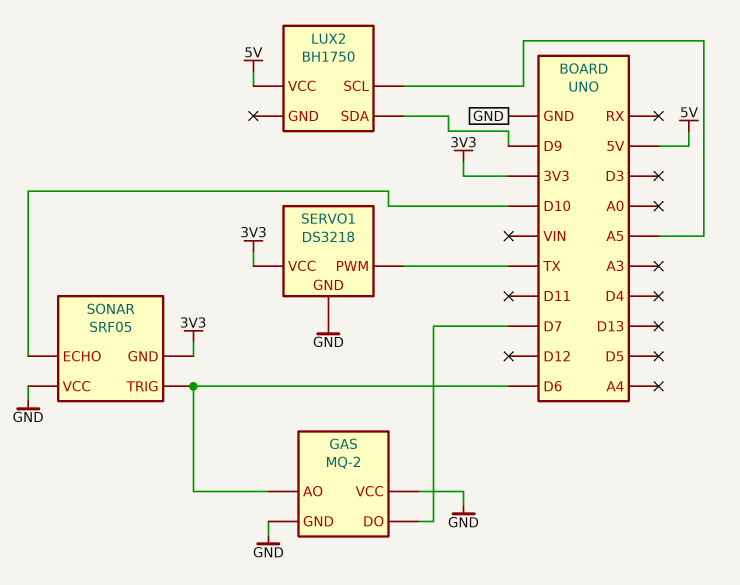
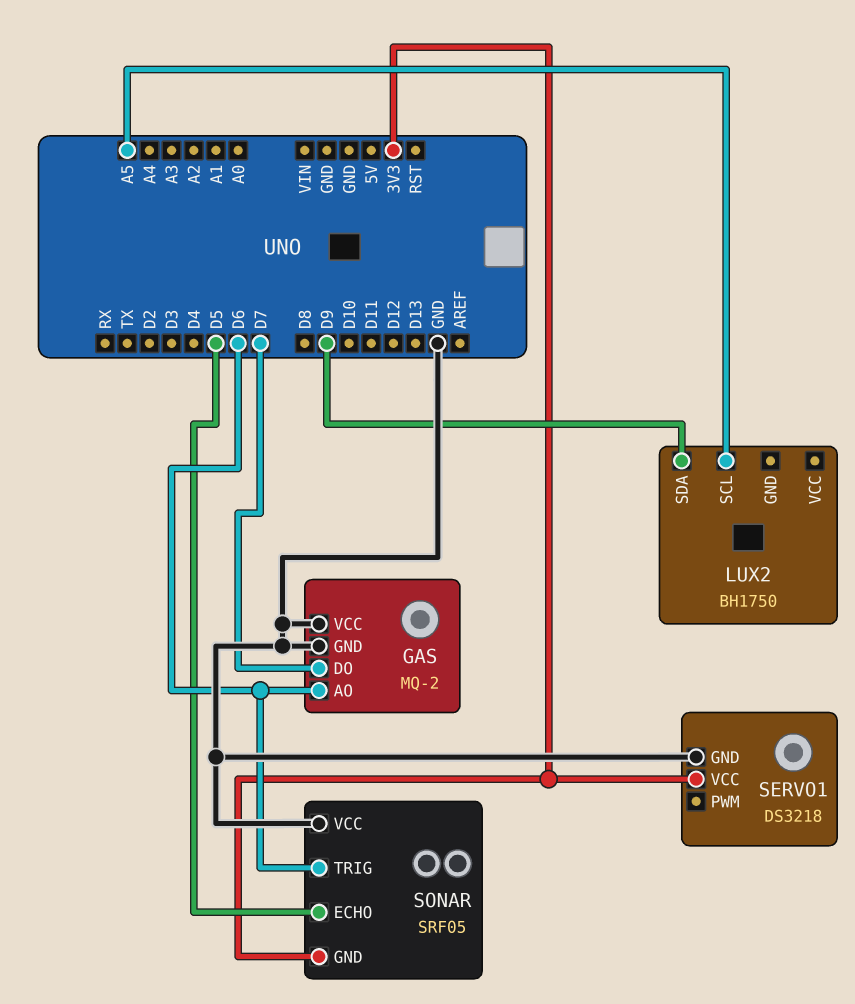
LUX2 pin VCC: 5V -> none
SERVO1 pin PWM: TX -> none
SONAR pin ECHO: D10 -> D5

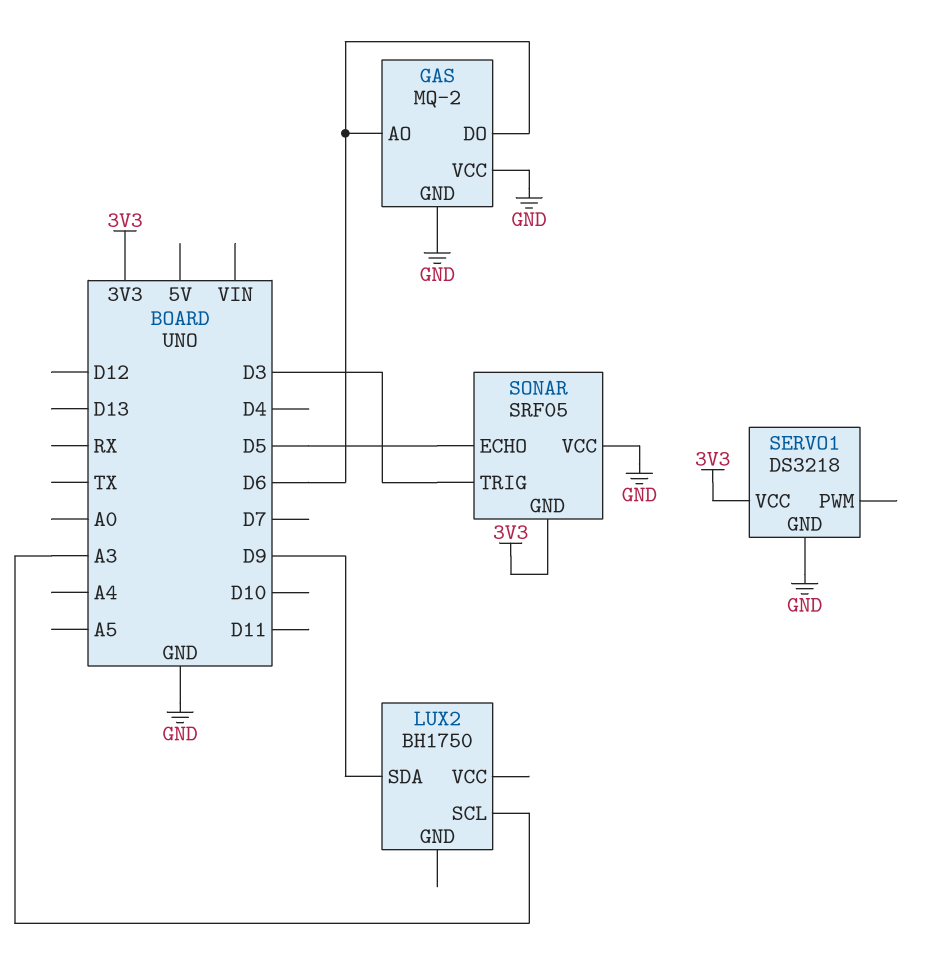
GAS pin DO: D7 -> D6
LUX2 pin SCL: A5 -> A3
SONAR pin TRIG: D6 -> D3

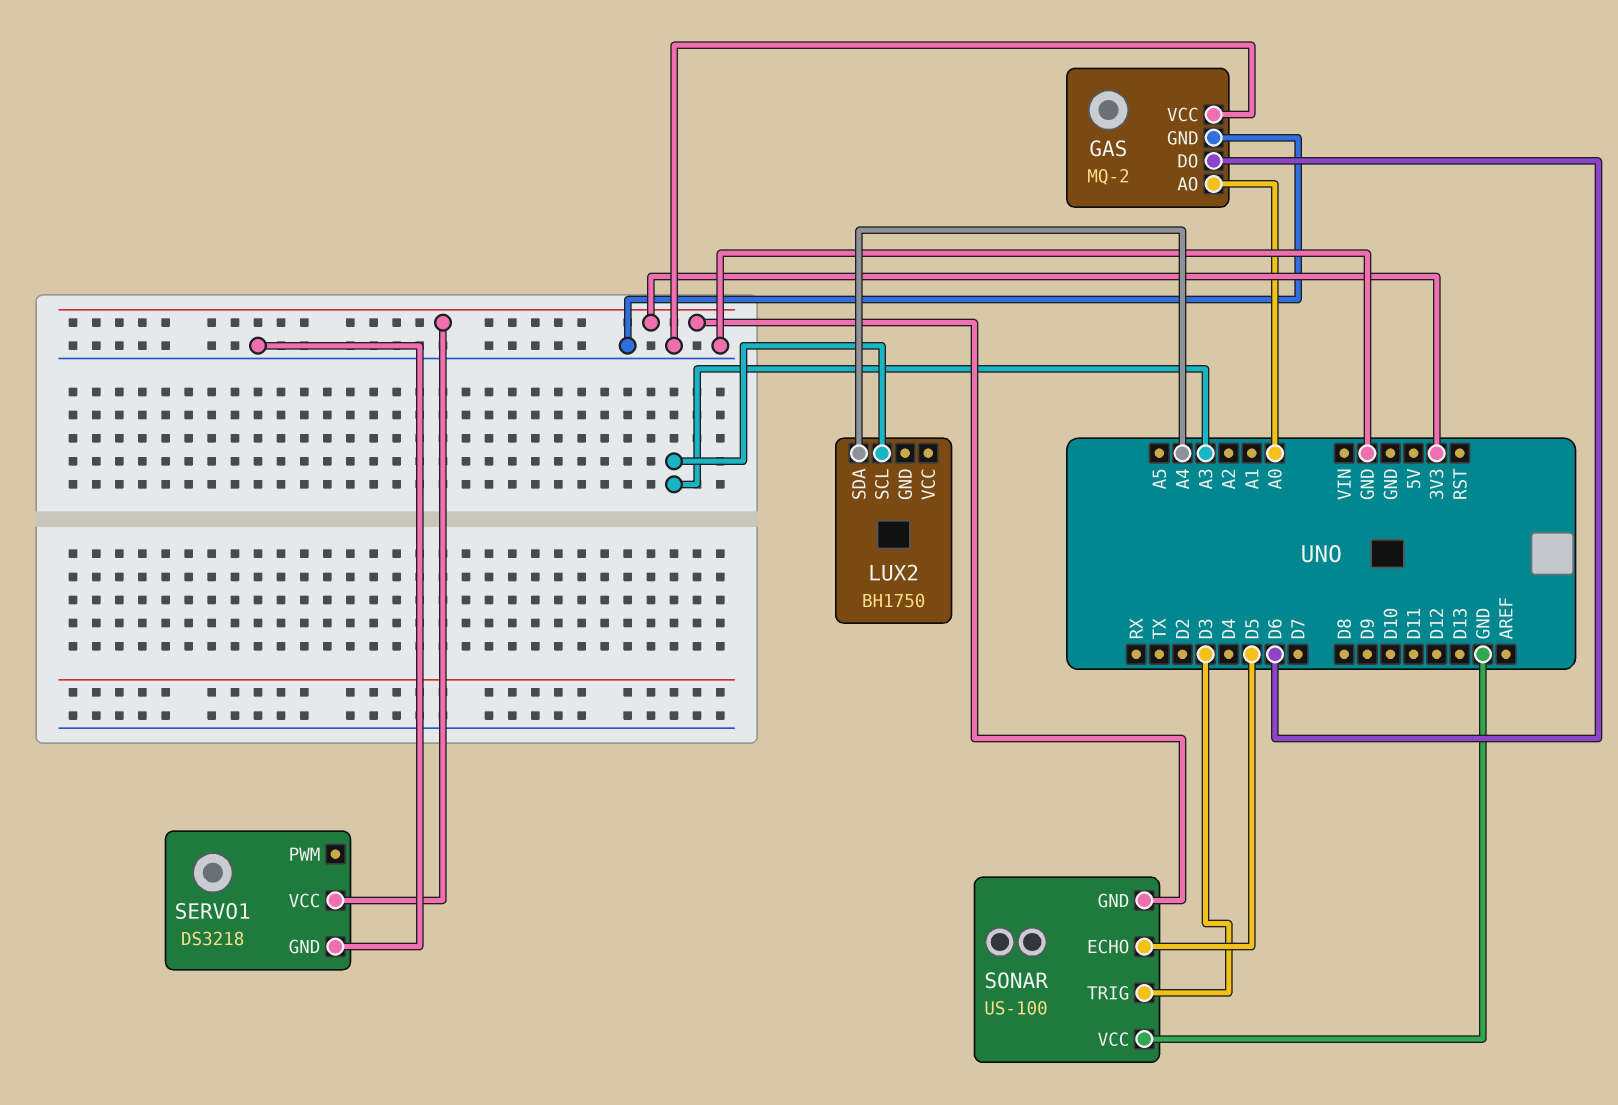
GAS pin AO: D6 -> A0
LUX2 pin SDA: D9 -> A4
SONAR: SRF05 -> US-100

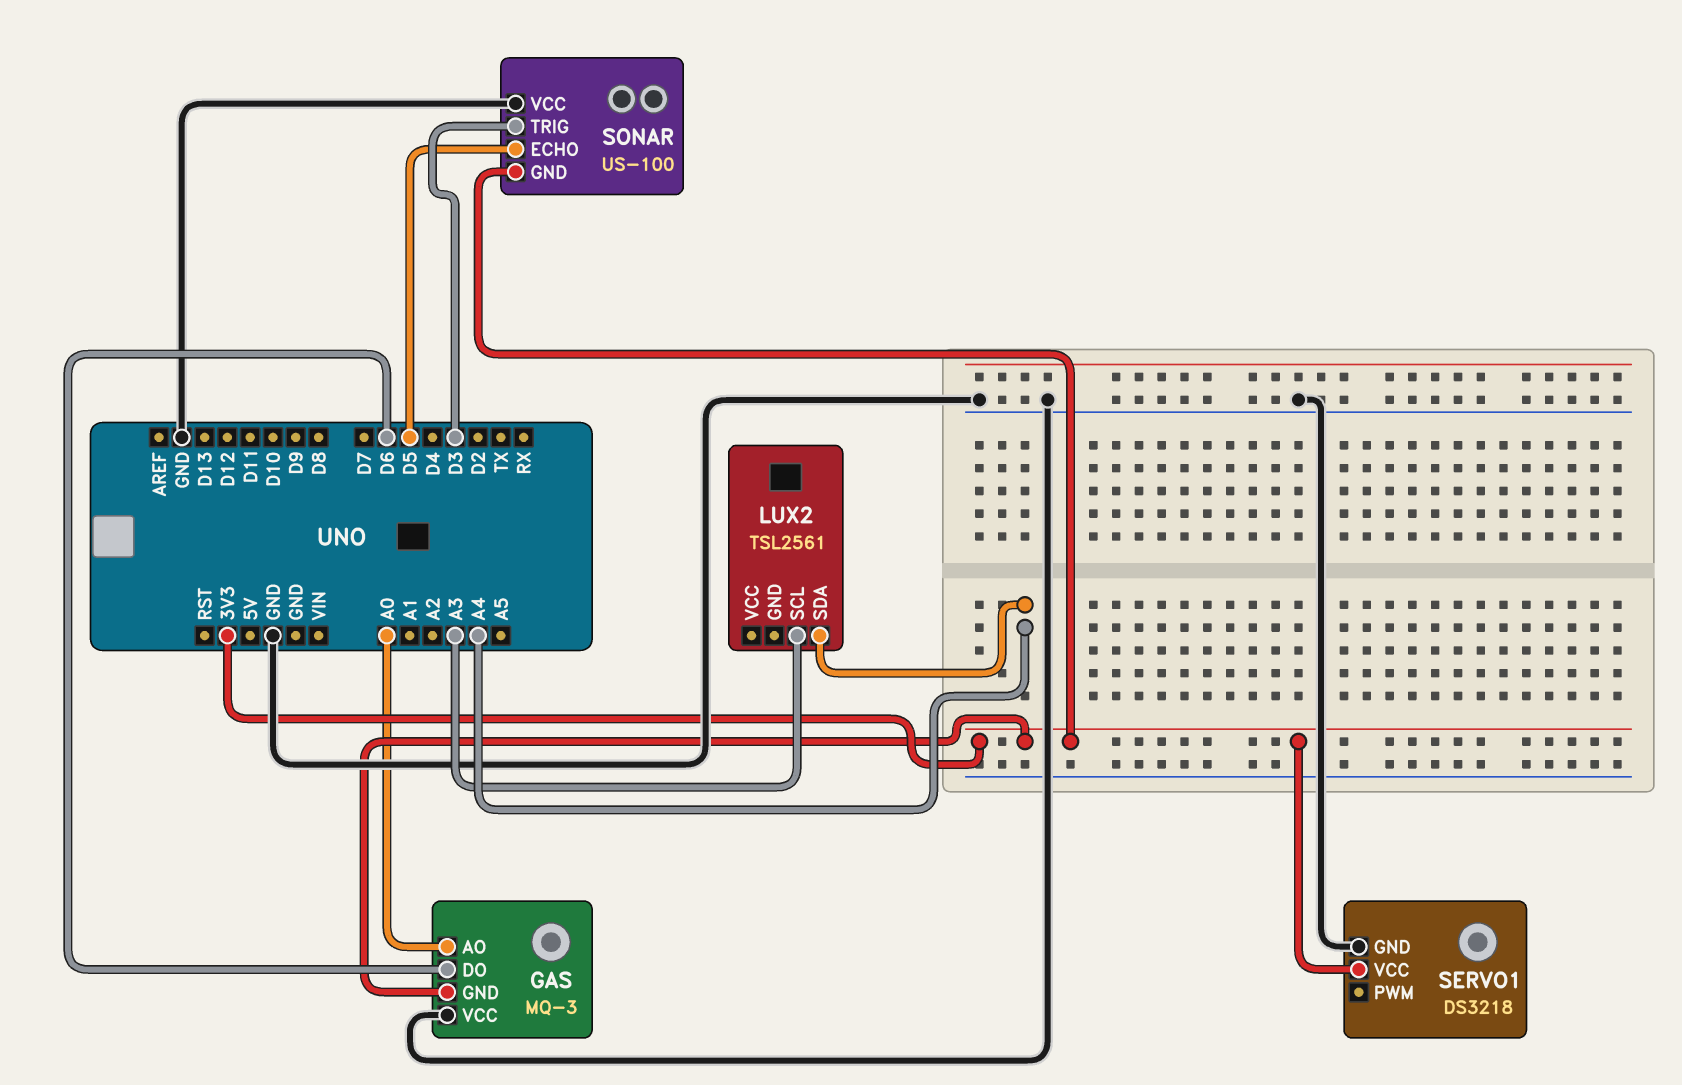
GAS: MQ-2 -> MQ-3
GAS pin GND: GND -> 3V3
LUX2: BH1750 -> TSL2561

